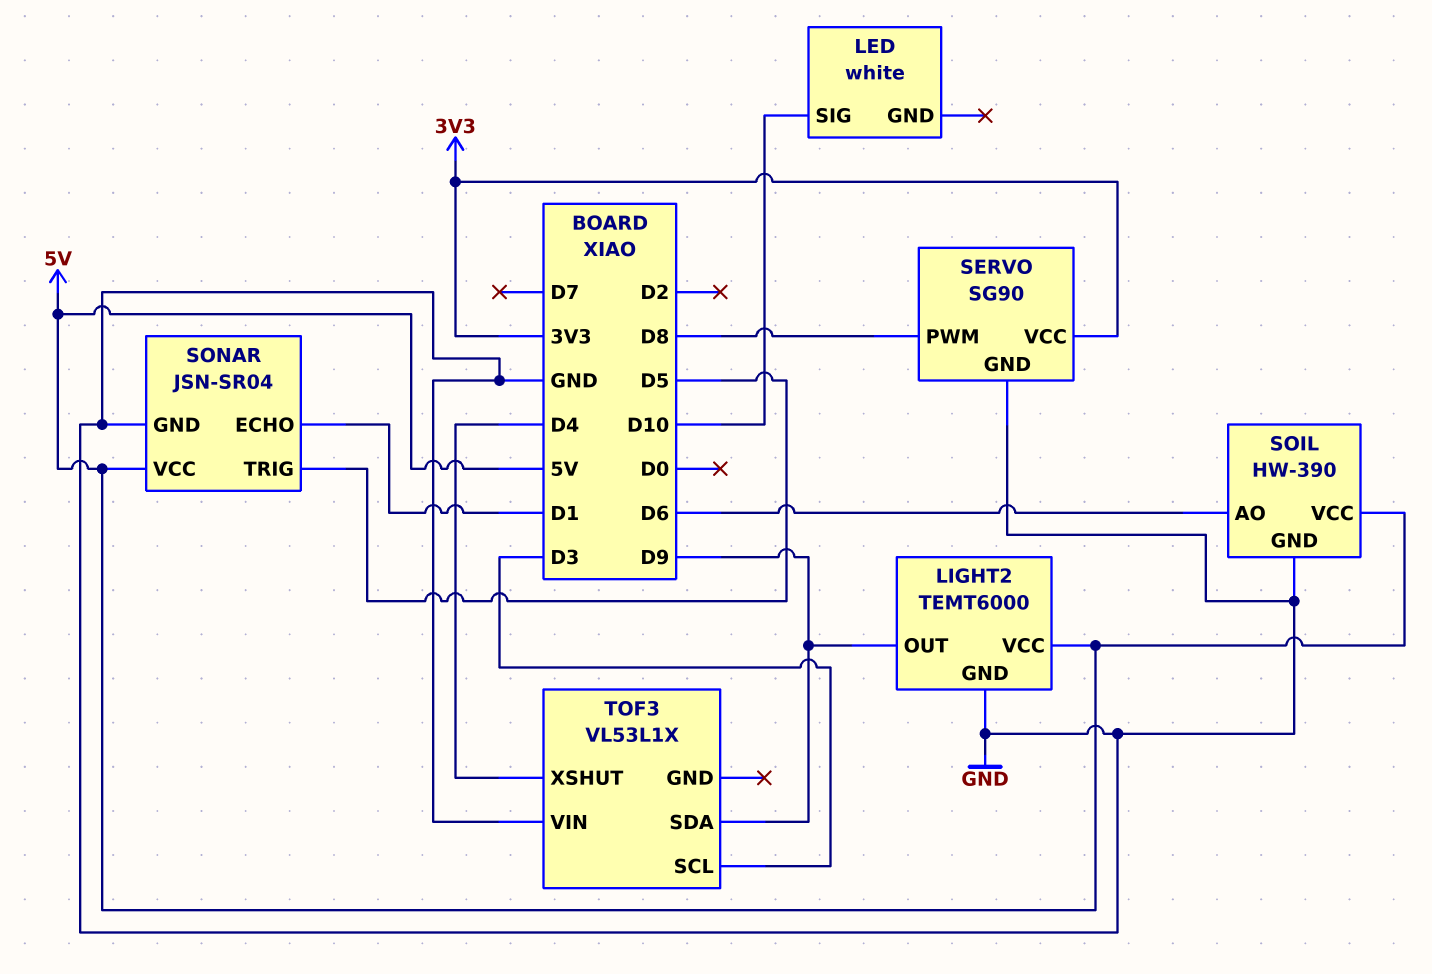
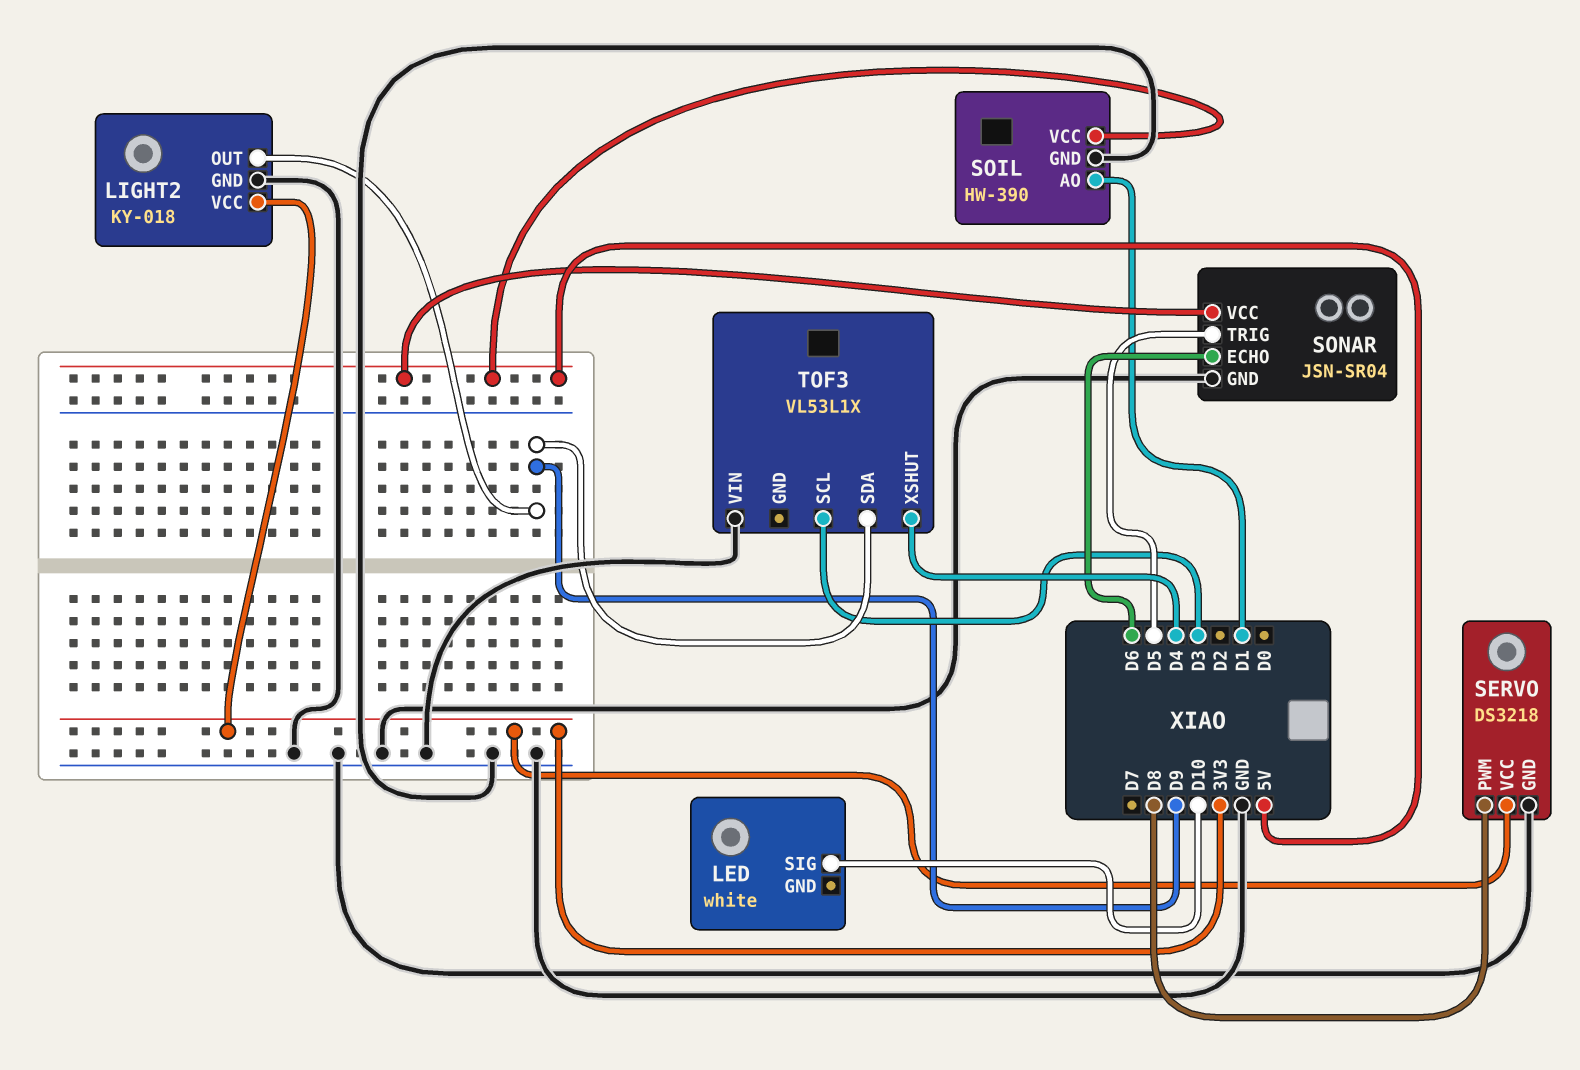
LIGHT2: TEMT6000 -> KY-018
LIGHT2 pin VCC: 5V -> 3V3
SERVO: SG90 -> DS3218
SOIL pin AO: D6 -> D1
SONAR pin ECHO: D1 -> D6

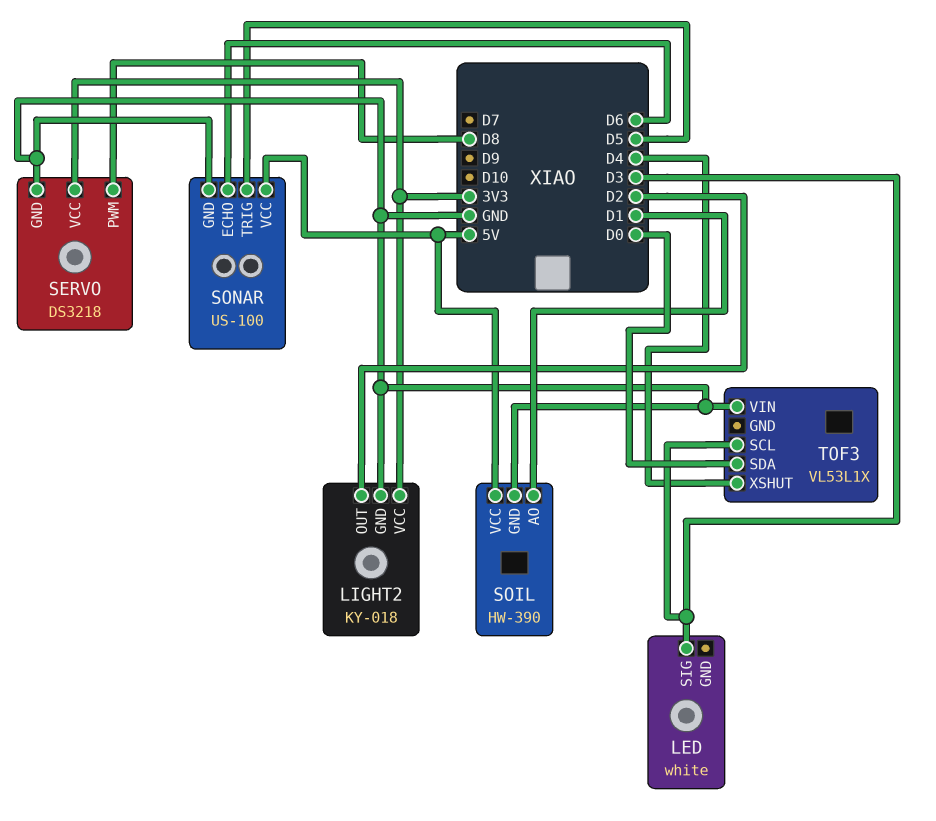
LED pin SIG: D10 -> D3
LIGHT2 pin OUT: D9 -> D2
SONAR: JSN-SR04 -> US-100
TOF3 pin SDA: D9 -> D0

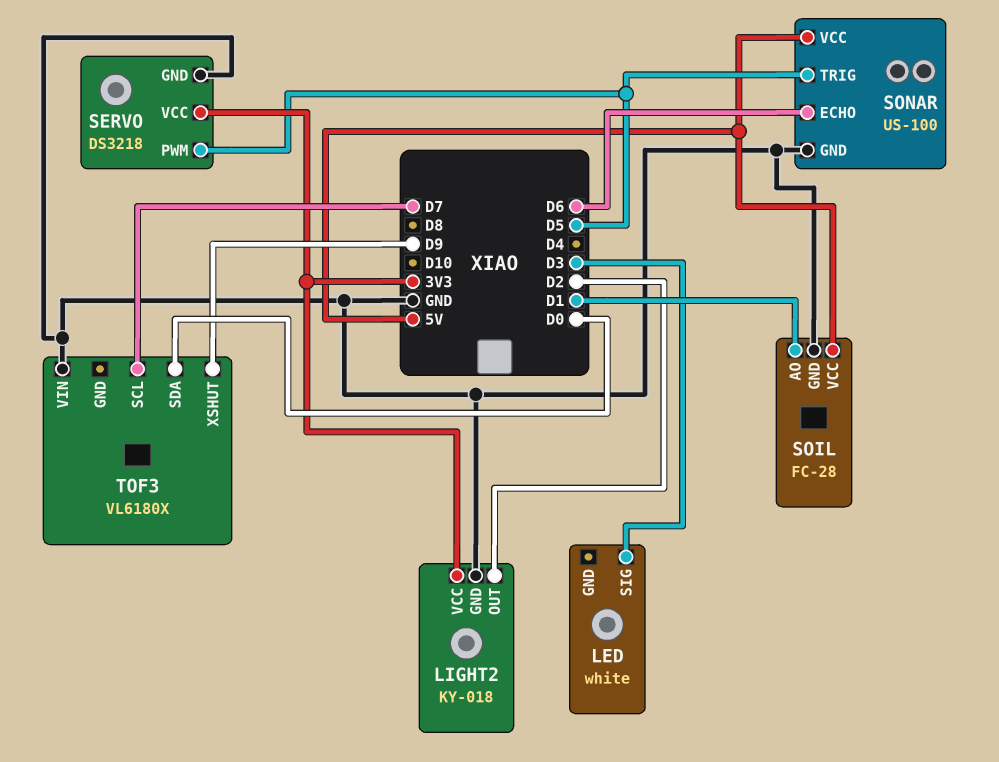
SERVO pin PWM: D8 -> D5
SOIL: HW-390 -> FC-28
TOF3: VL53L1X -> VL6180X
TOF3 pin SCL: D3 -> D7
TOF3 pin XSHUT: D4 -> D9

